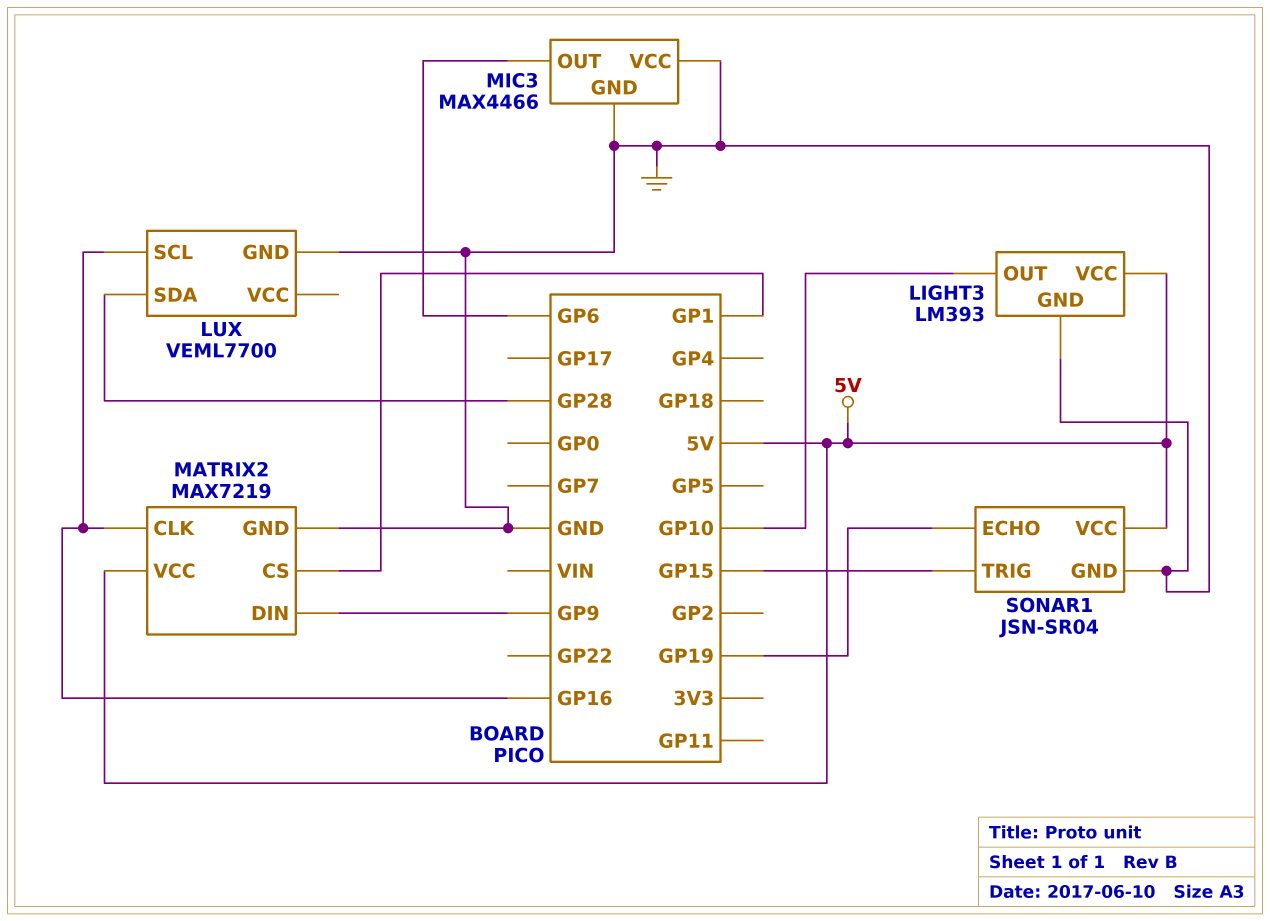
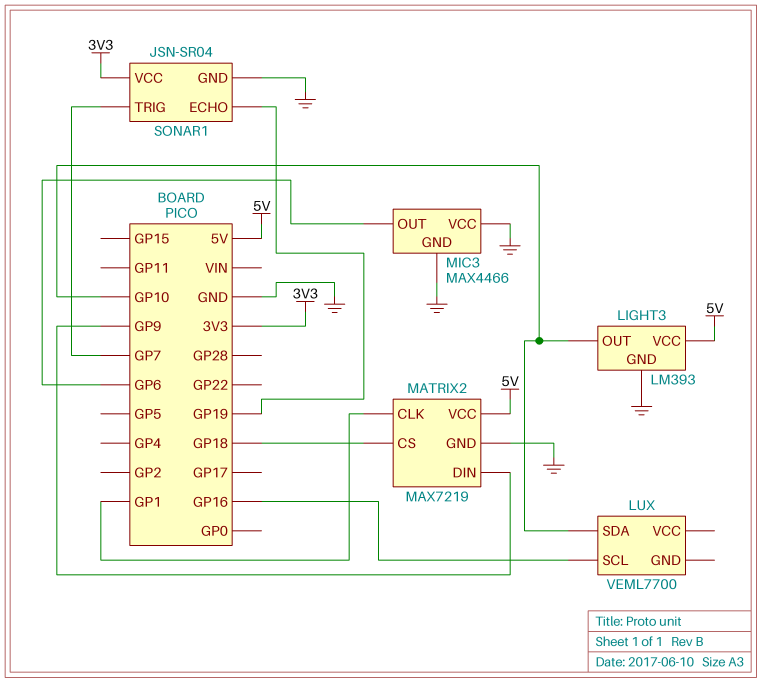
LUX pin GND: GND -> none
LUX pin SDA: GP28 -> GP10
MATRIX2 pin CLK: GP16 -> GP1
MATRIX2 pin CS: GP1 -> GP18
SONAR1 pin TRIG: GP15 -> GP7
SONAR1 pin VCC: 5V -> 3V3

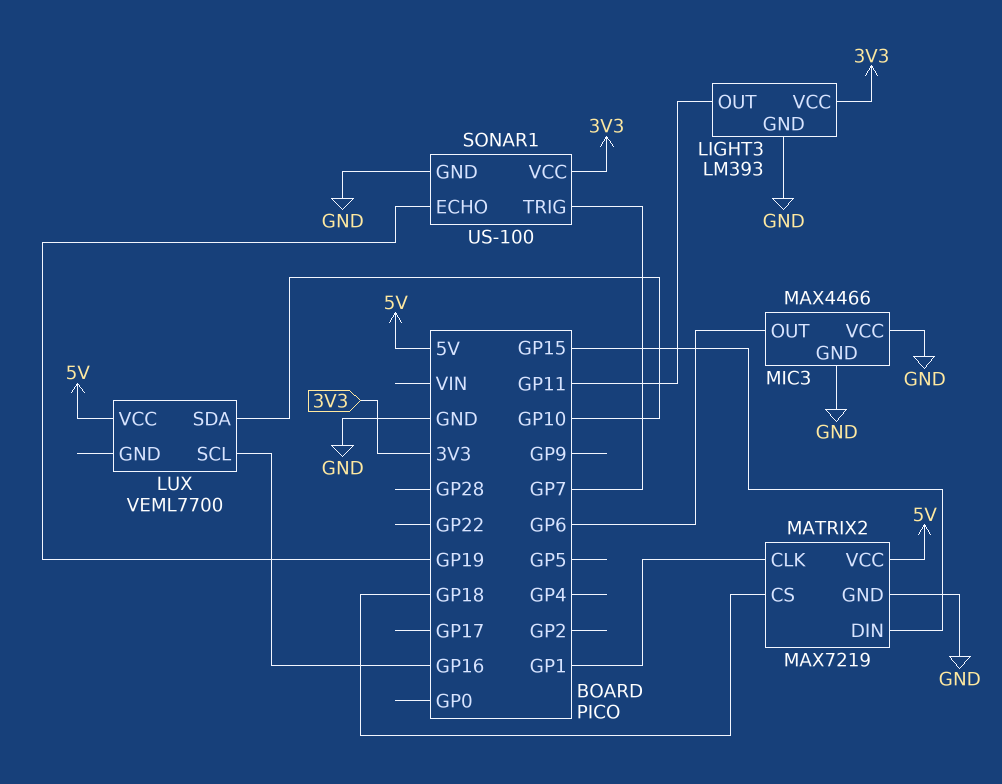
LIGHT3 pin OUT: GP10 -> GP11
LIGHT3 pin VCC: 5V -> 3V3
LUX pin VCC: none -> 5V
MATRIX2 pin DIN: GP9 -> GP15
SONAR1: JSN-SR04 -> US-100

